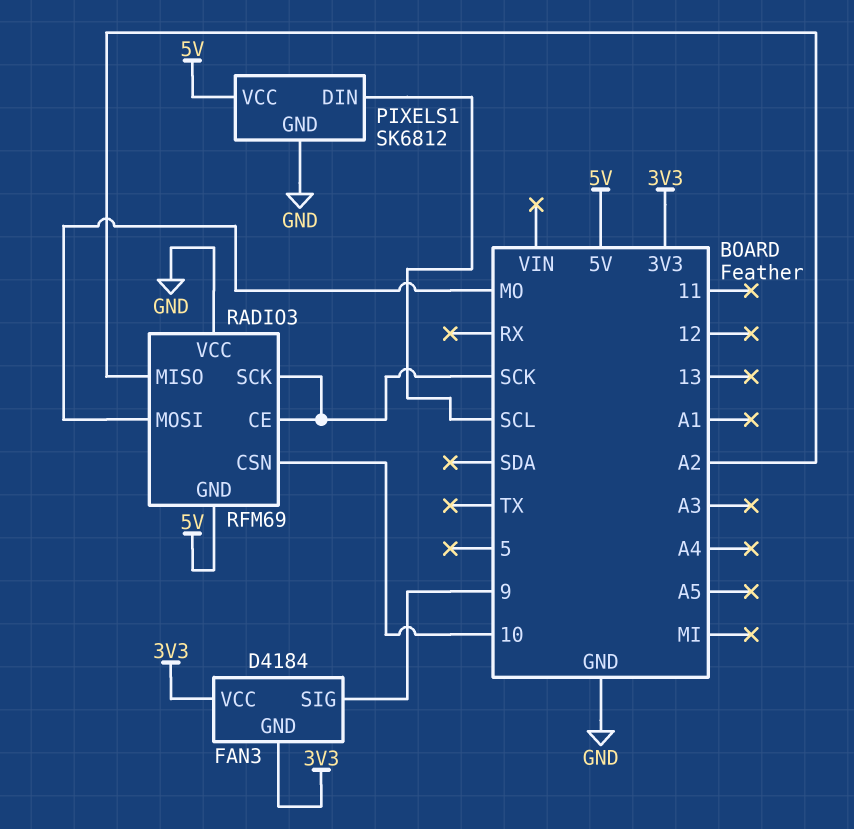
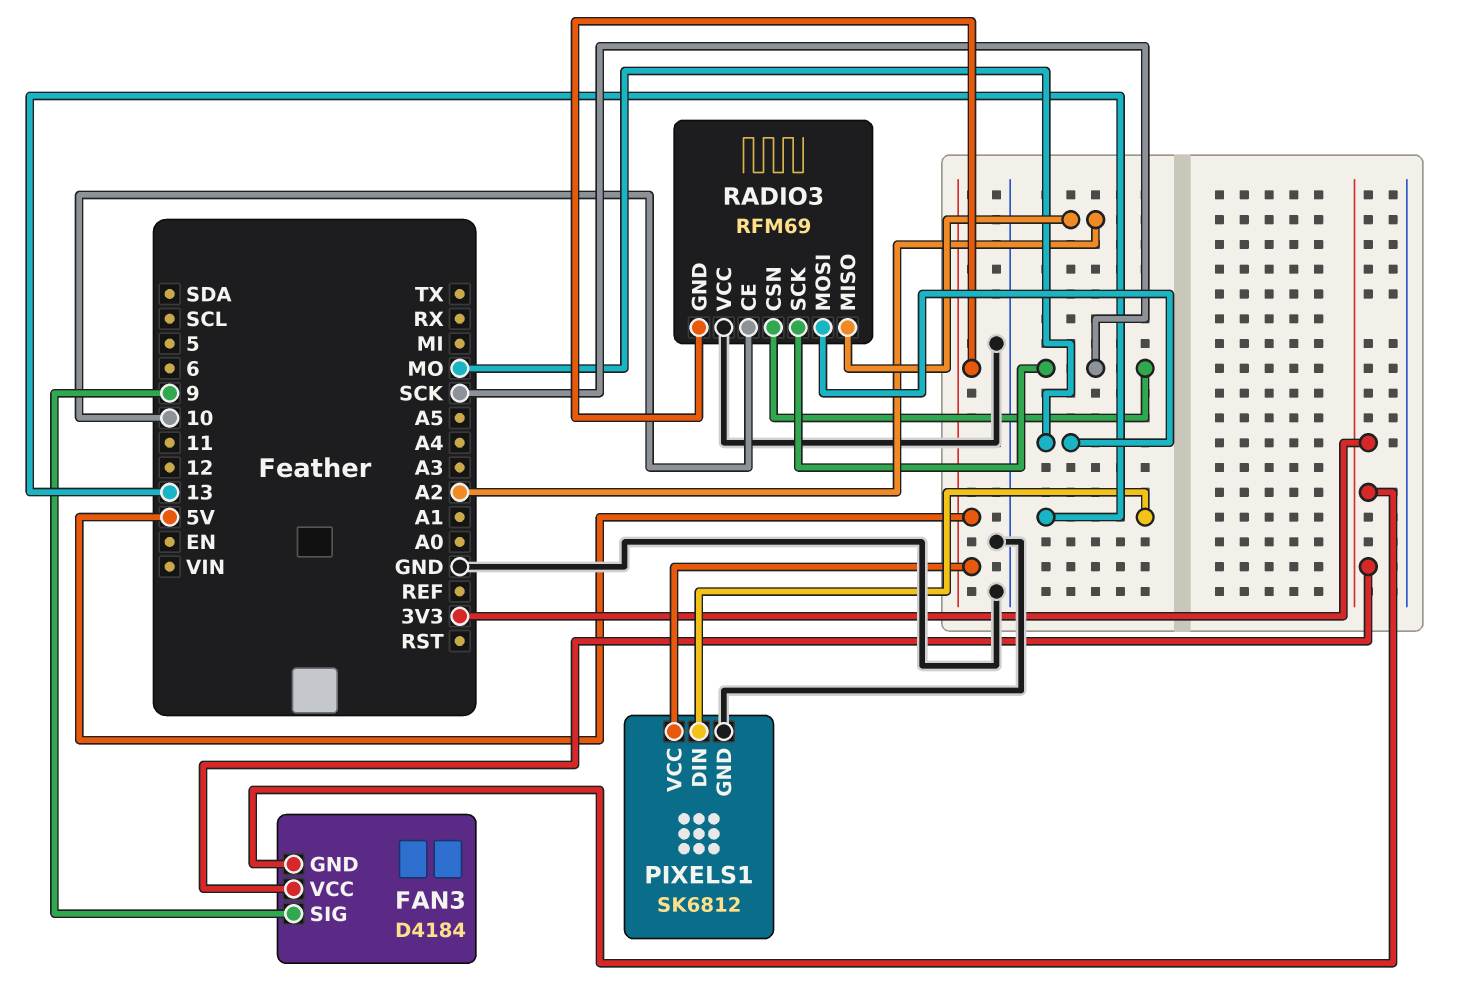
PIXELS1 pin DIN: SCL -> 13
RADIO3 pin CE: SCK -> 10
RADIO3 pin CSN: 10 -> SCK

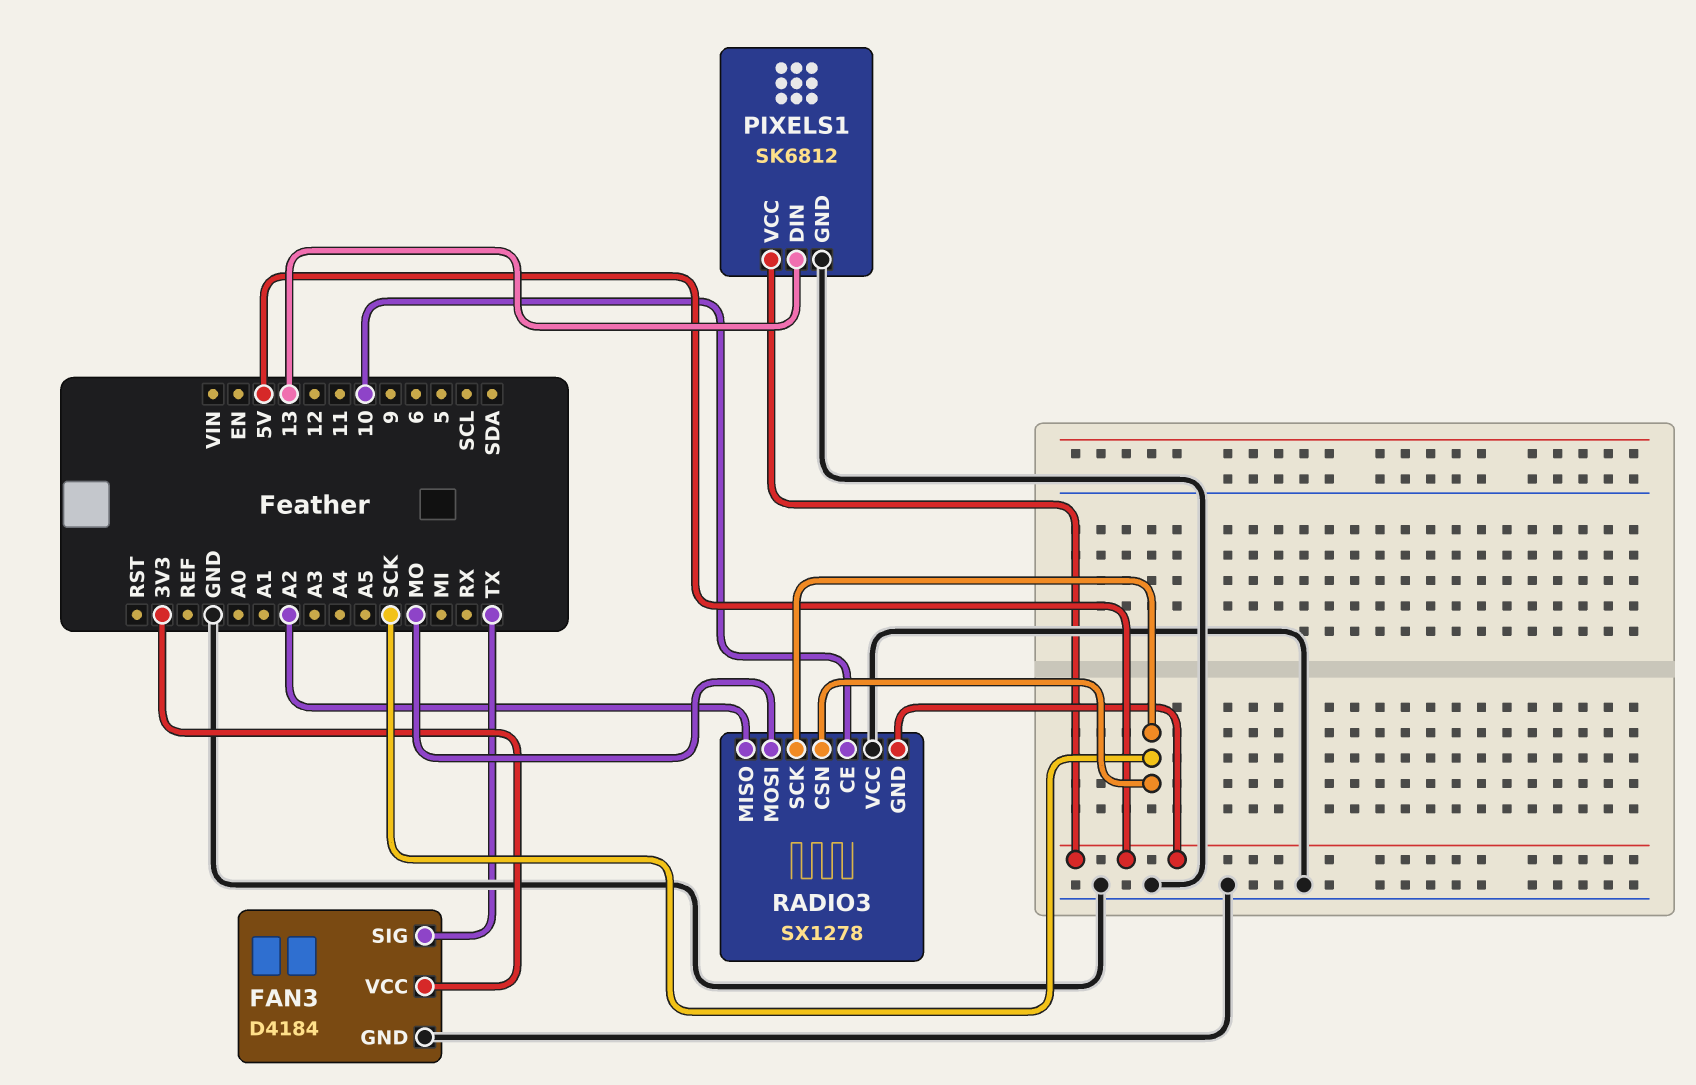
FAN3 pin GND: 3V3 -> GND
FAN3 pin SIG: 9 -> TX
RADIO3: RFM69 -> SX1278

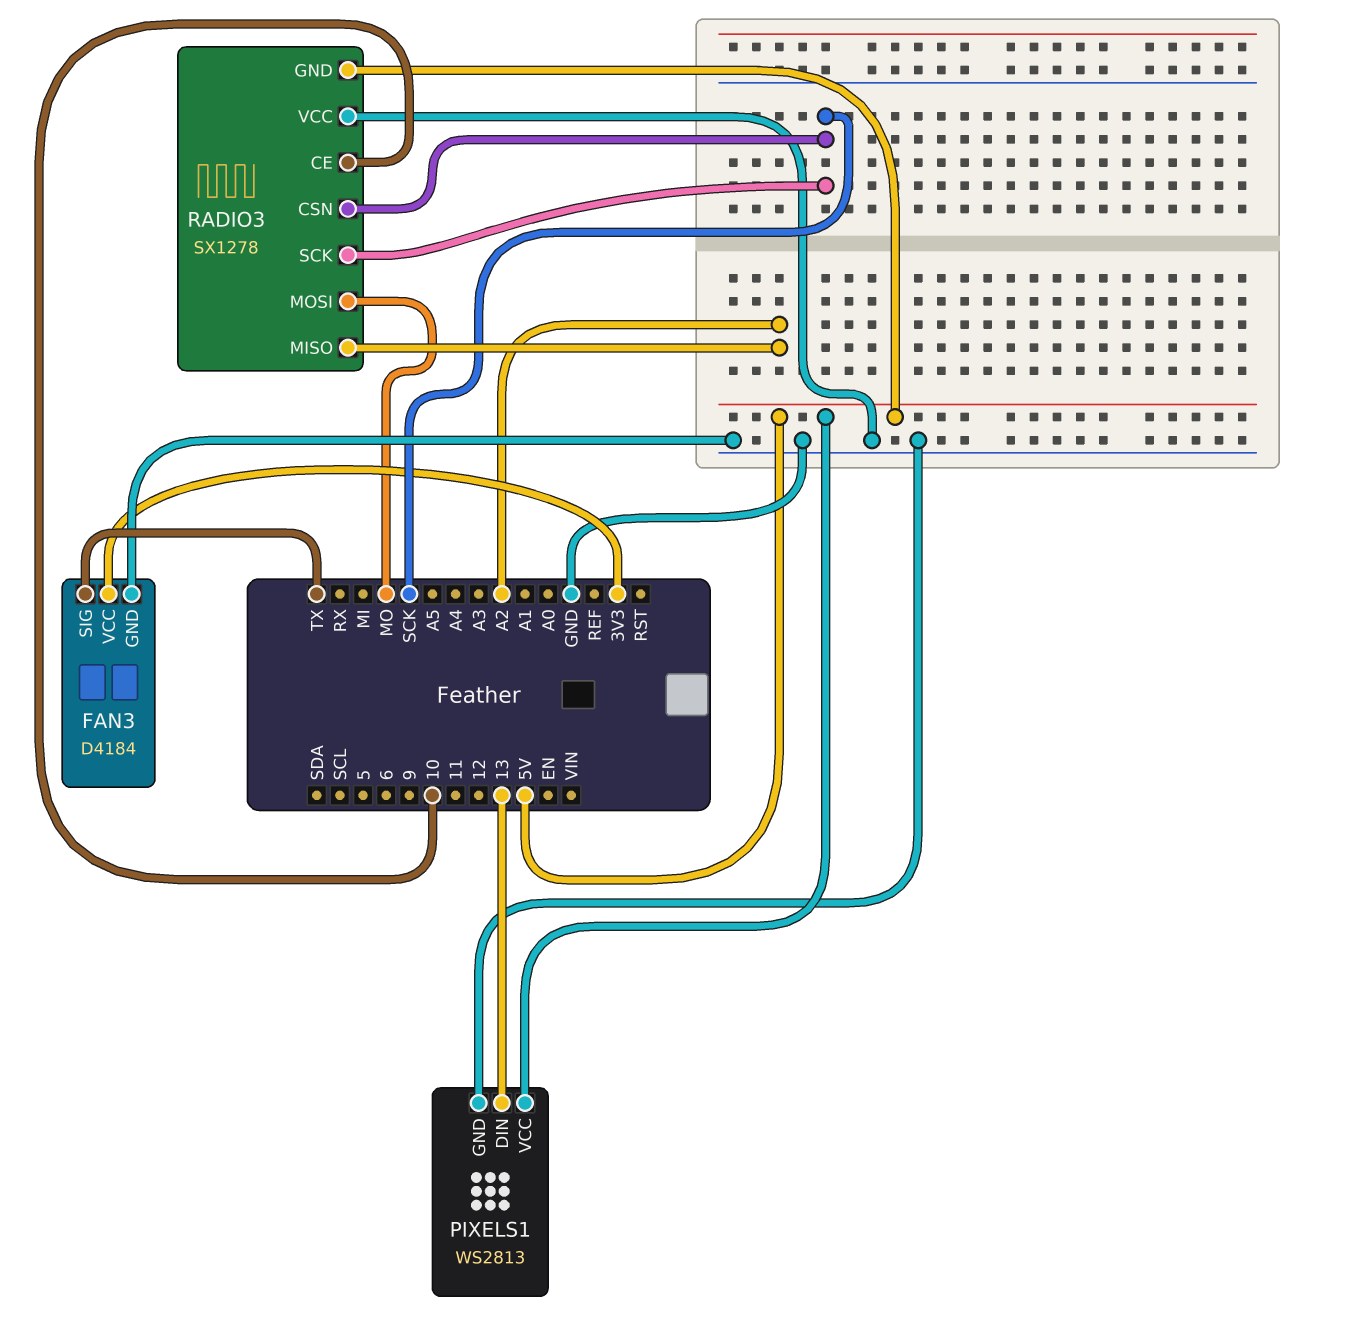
PIXELS1: SK6812 -> WS2813

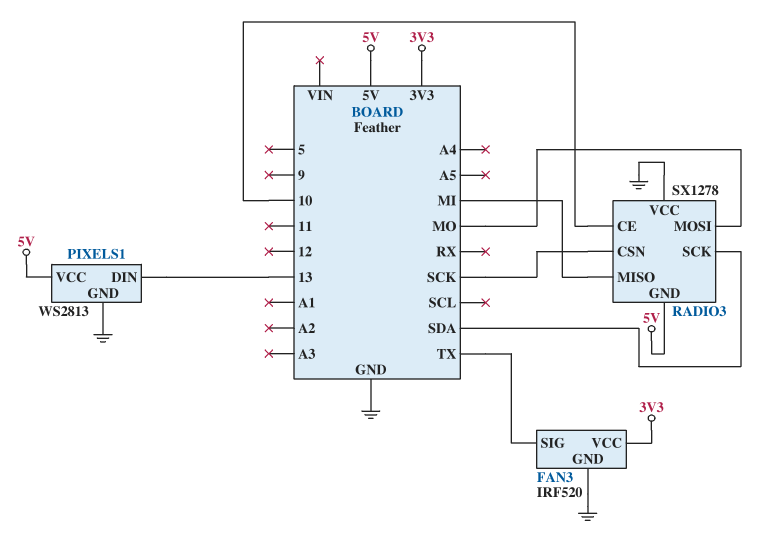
FAN3: D4184 -> IRF520
RADIO3 pin MISO: A2 -> MI
RADIO3 pin SCK: SCK -> SDA

